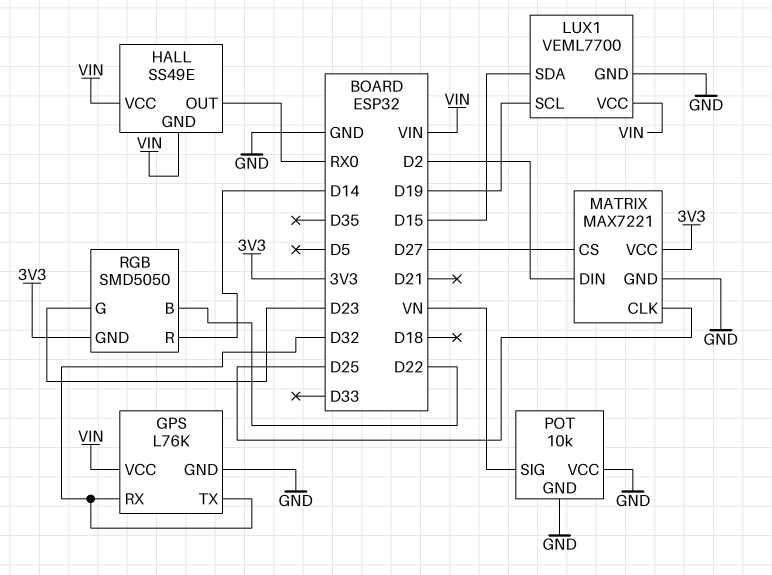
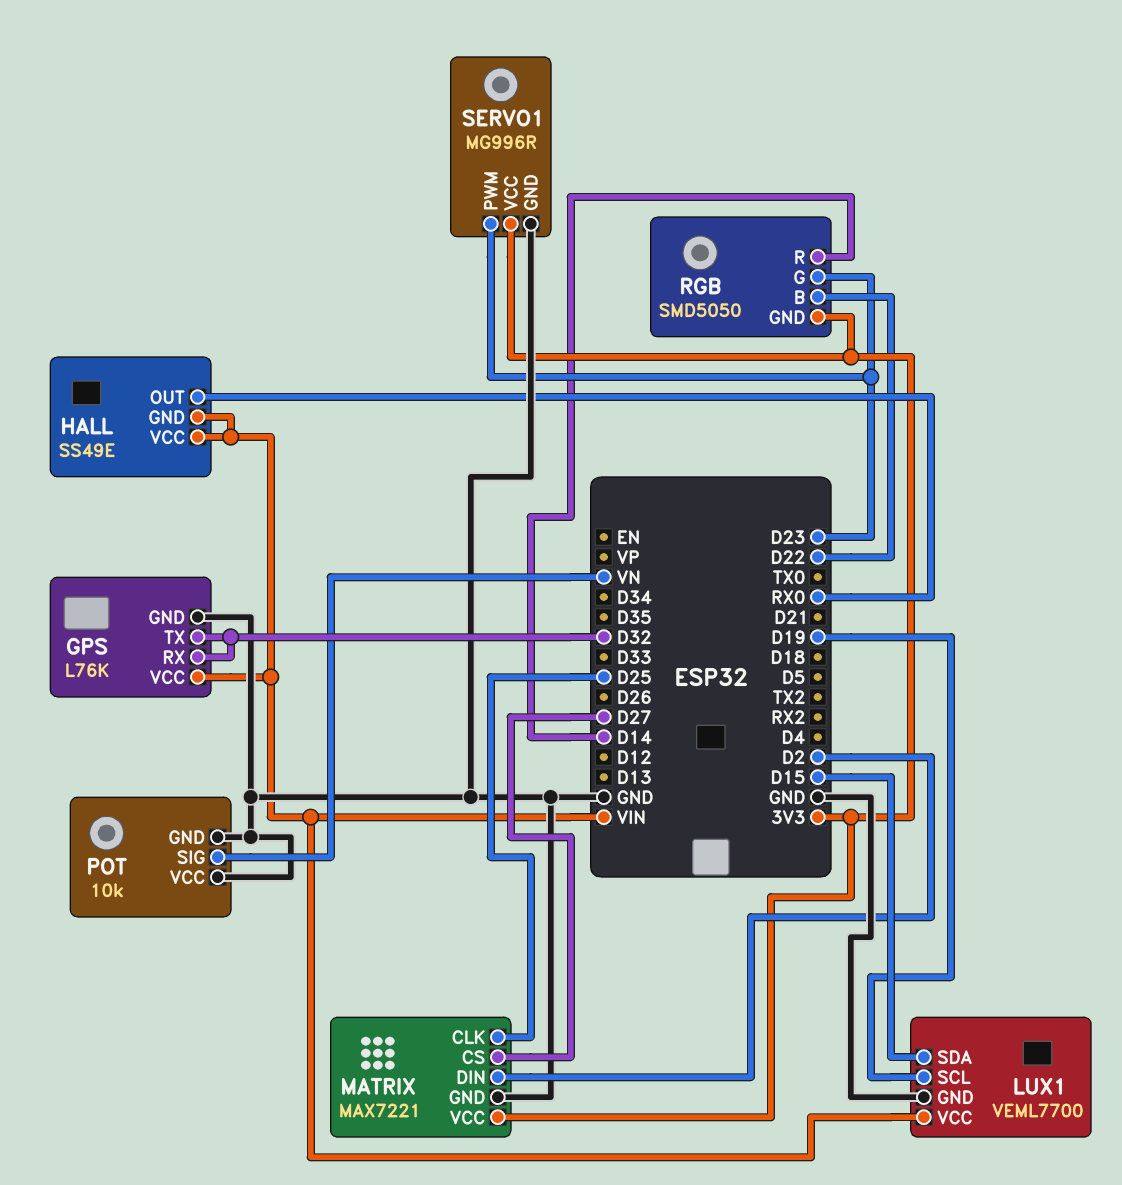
SERVO1: none -> MG996R
SERVO1 pin GND: none -> GND
SERVO1 pin PWM: none -> D23
SERVO1 pin VCC: none -> 3V3

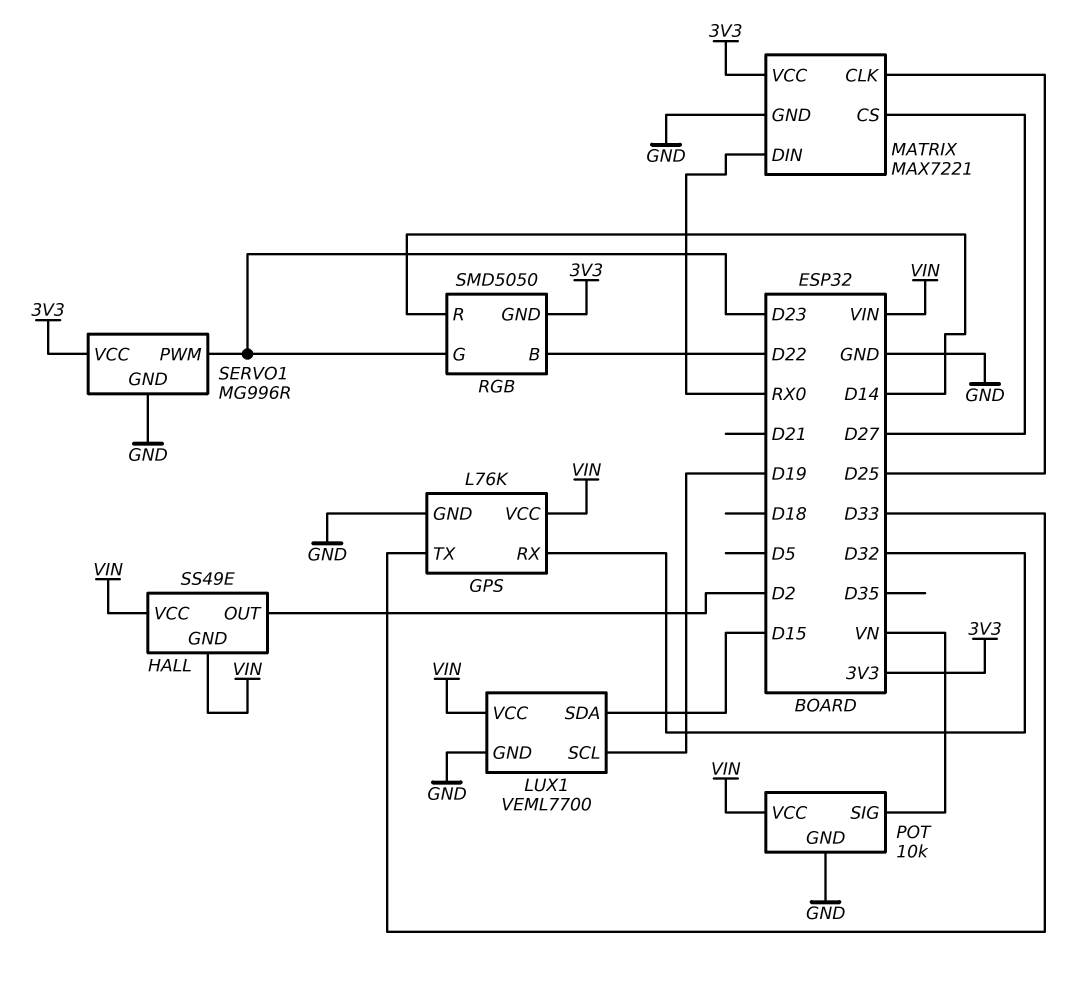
GPS pin TX: D32 -> D33
HALL pin OUT: RX0 -> D2
MATRIX pin DIN: D2 -> RX0
POT pin VCC: GND -> VIN

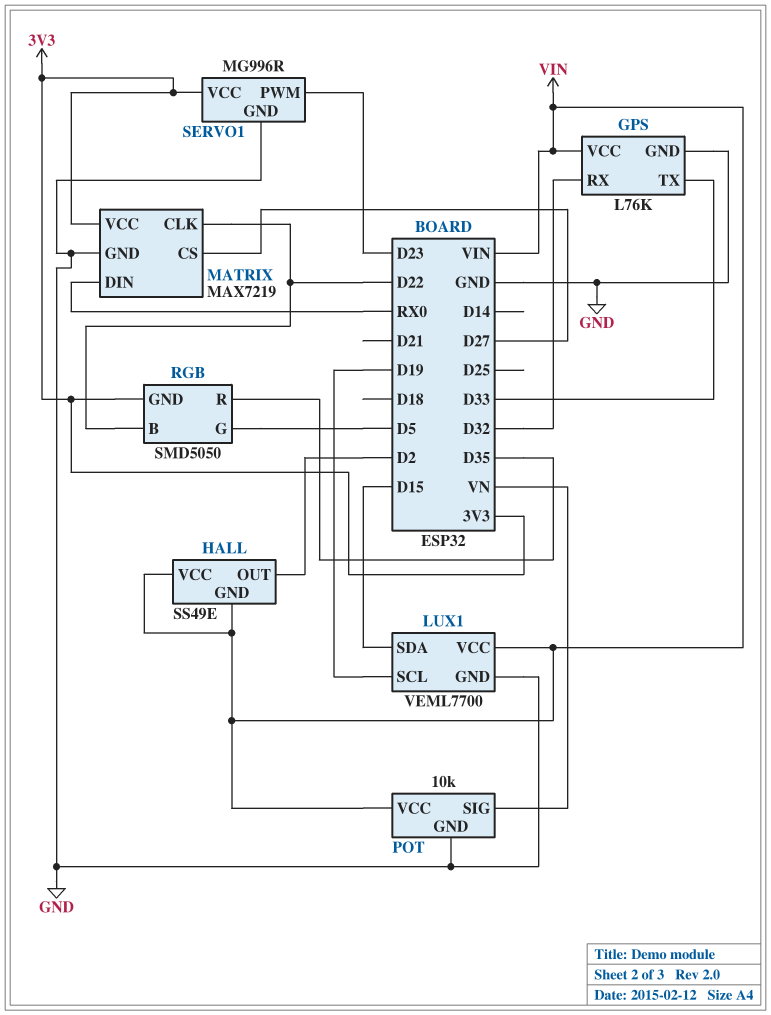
MATRIX: MAX7221 -> MAX7219
MATRIX pin CLK: D25 -> D22
RGB pin G: D23 -> D5
RGB pin R: D14 -> D35

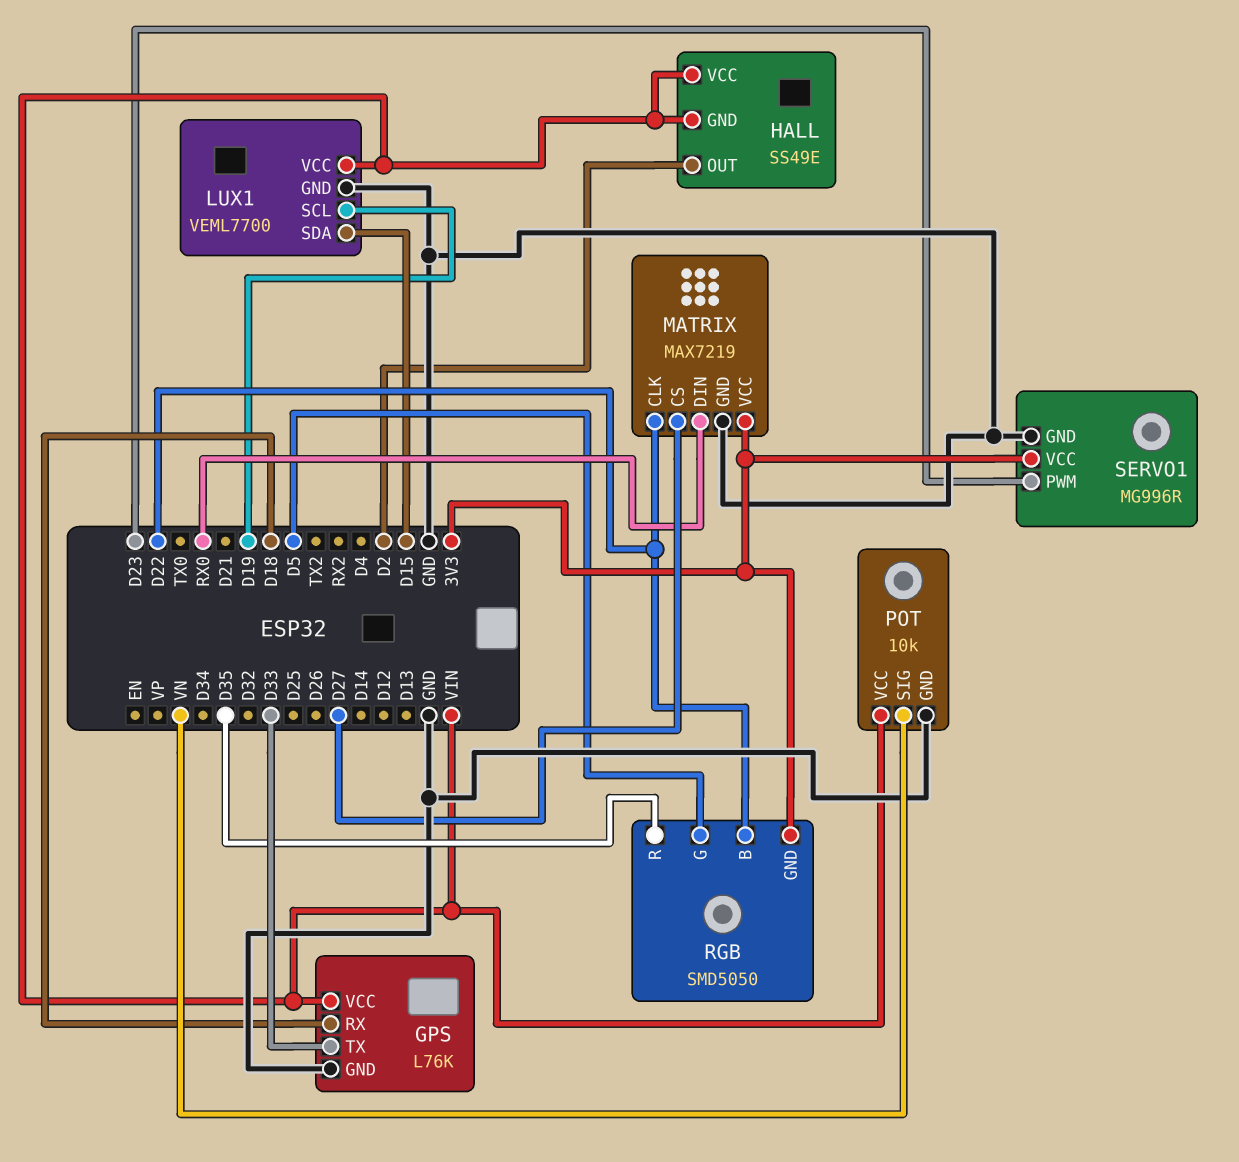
GPS pin RX: D32 -> D18

